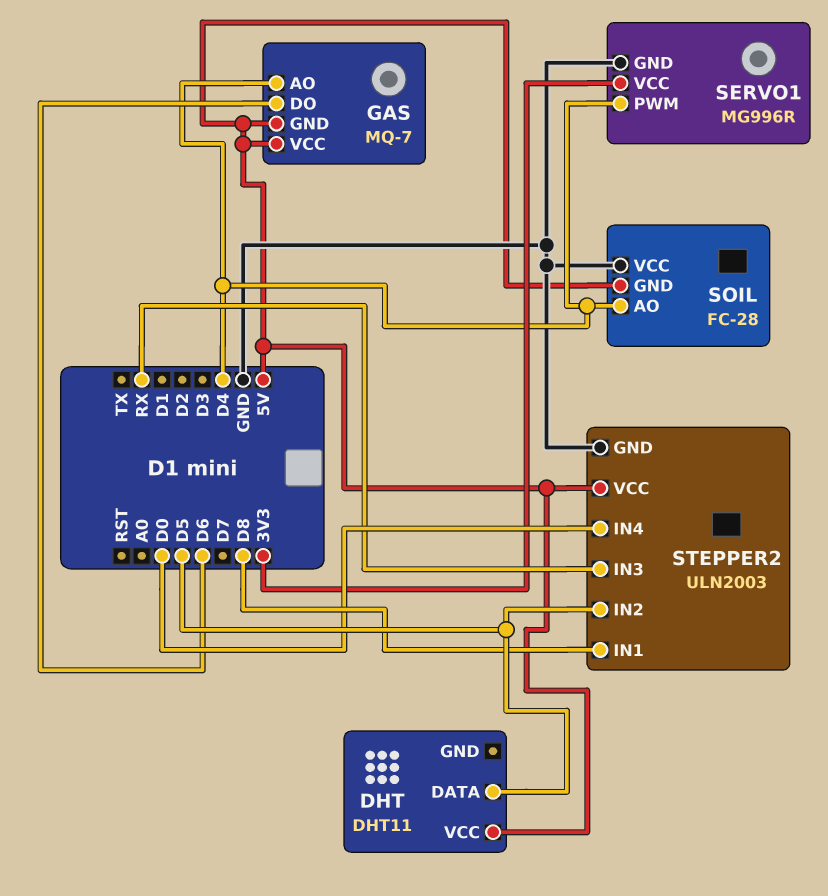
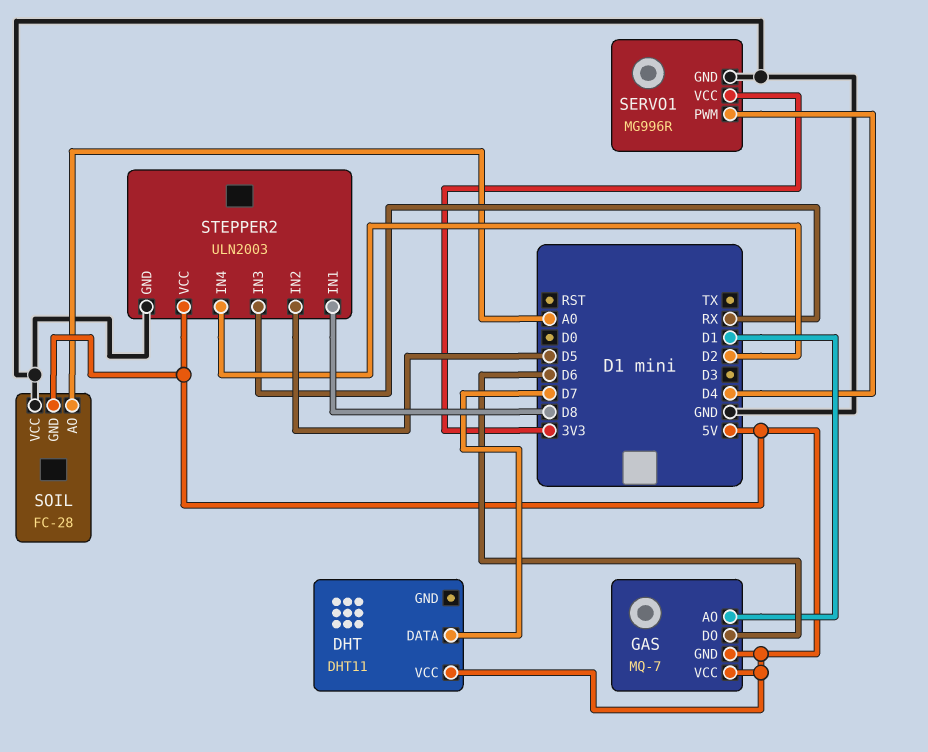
DHT pin DATA: D5 -> D7
GAS pin AO: D4 -> D1
SOIL pin AO: D4 -> A0
STEPPER2 pin IN4: D0 -> D2

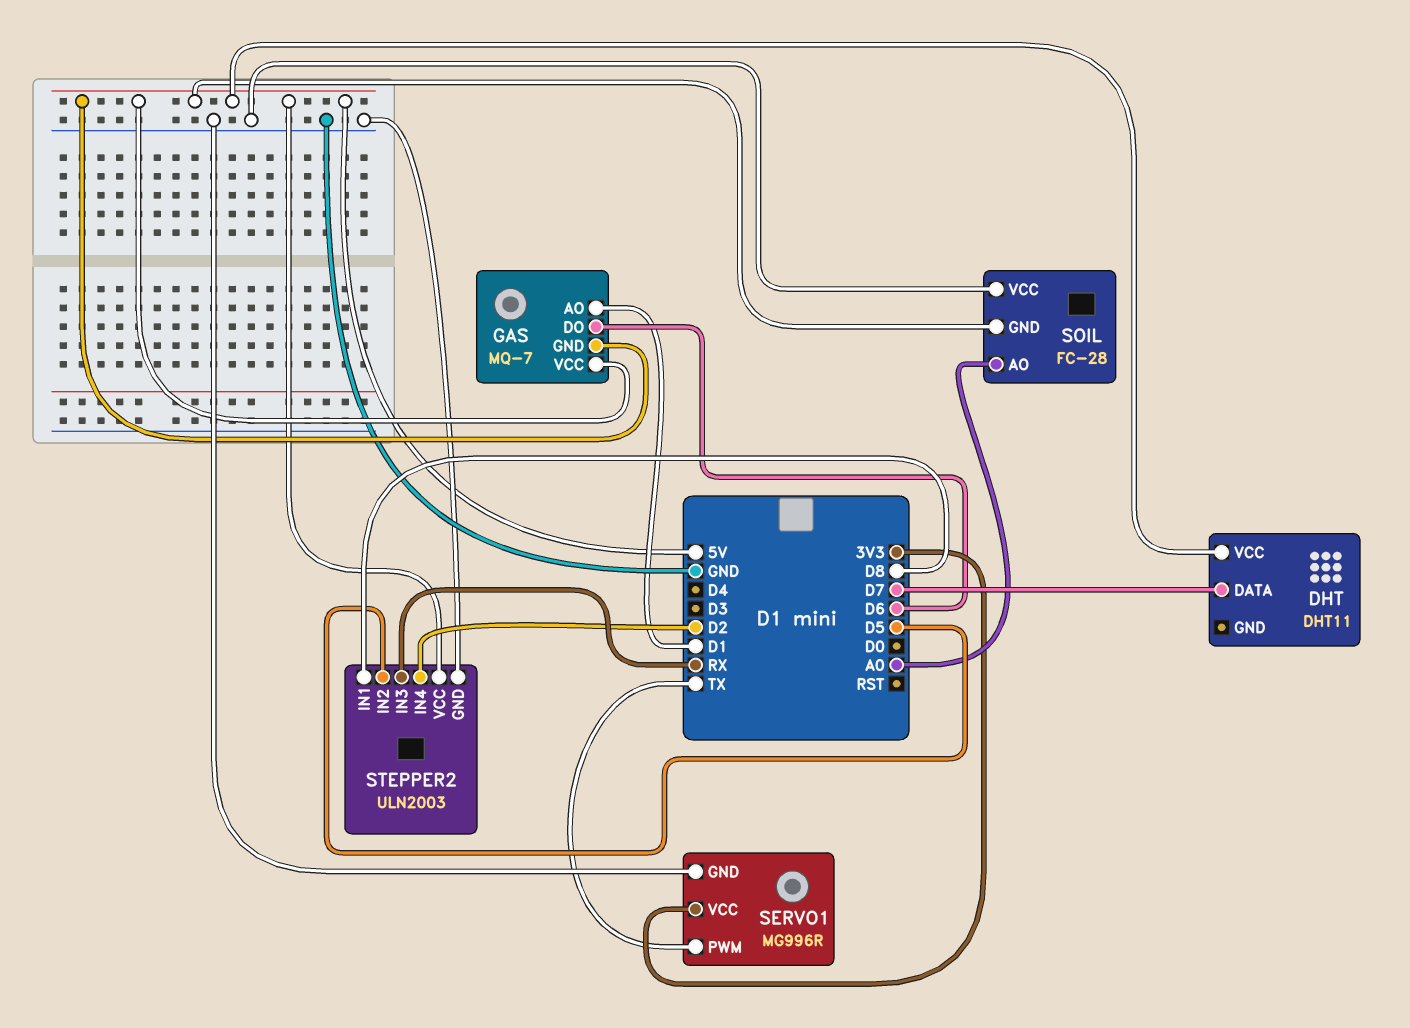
SERVO1 pin PWM: D4 -> TX

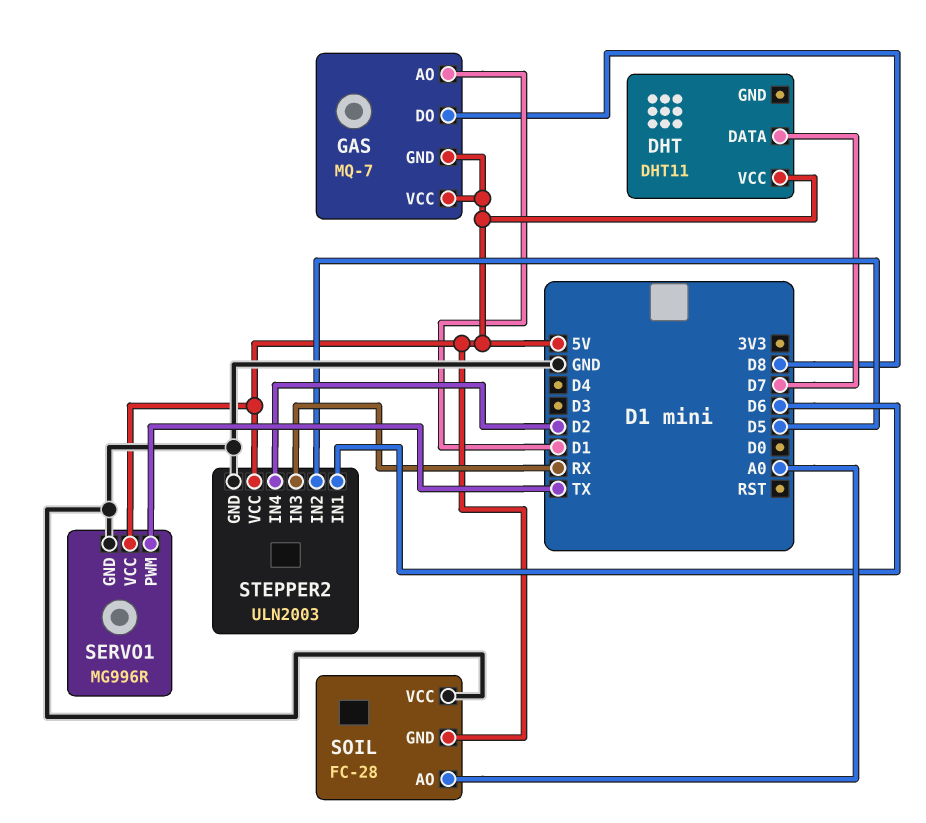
GAS pin DO: D6 -> D8
SERVO1 pin VCC: 3V3 -> 5V
STEPPER2 pin IN1: D8 -> D6

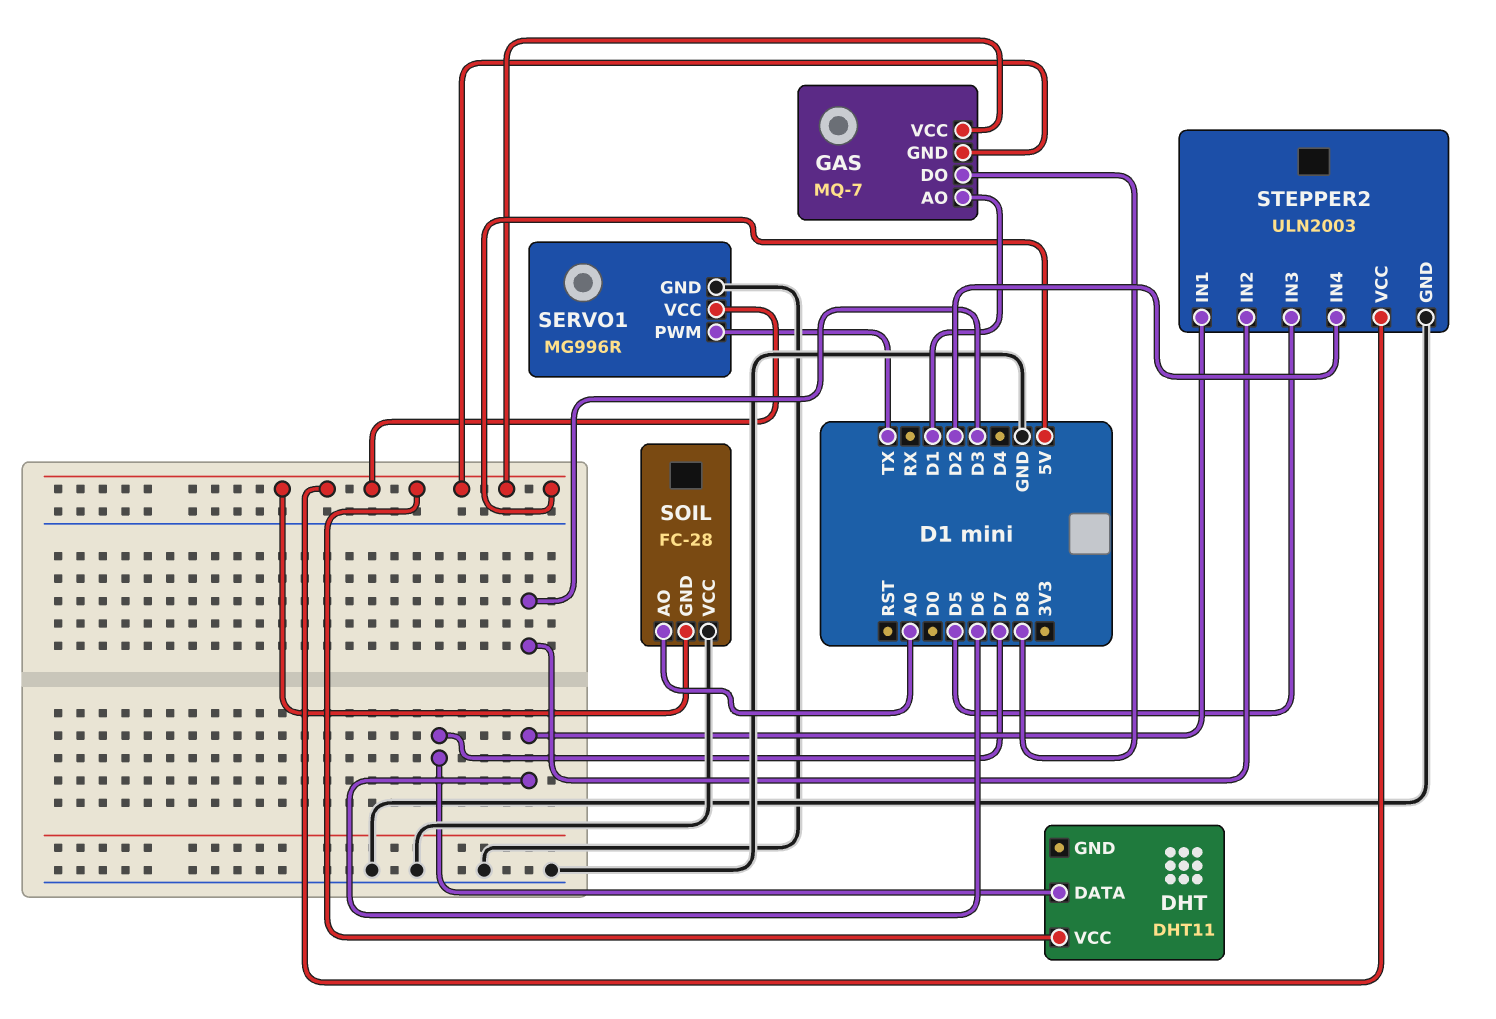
STEPPER2 pin IN2: D5 -> D3
STEPPER2 pin IN3: RX -> D5

